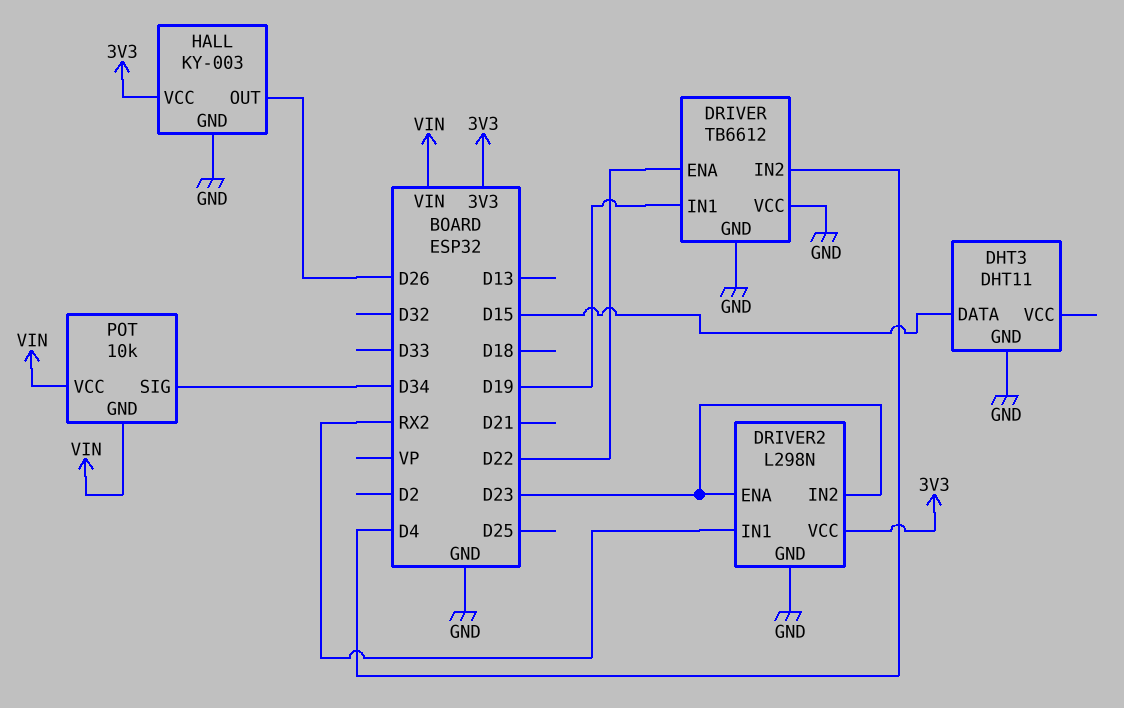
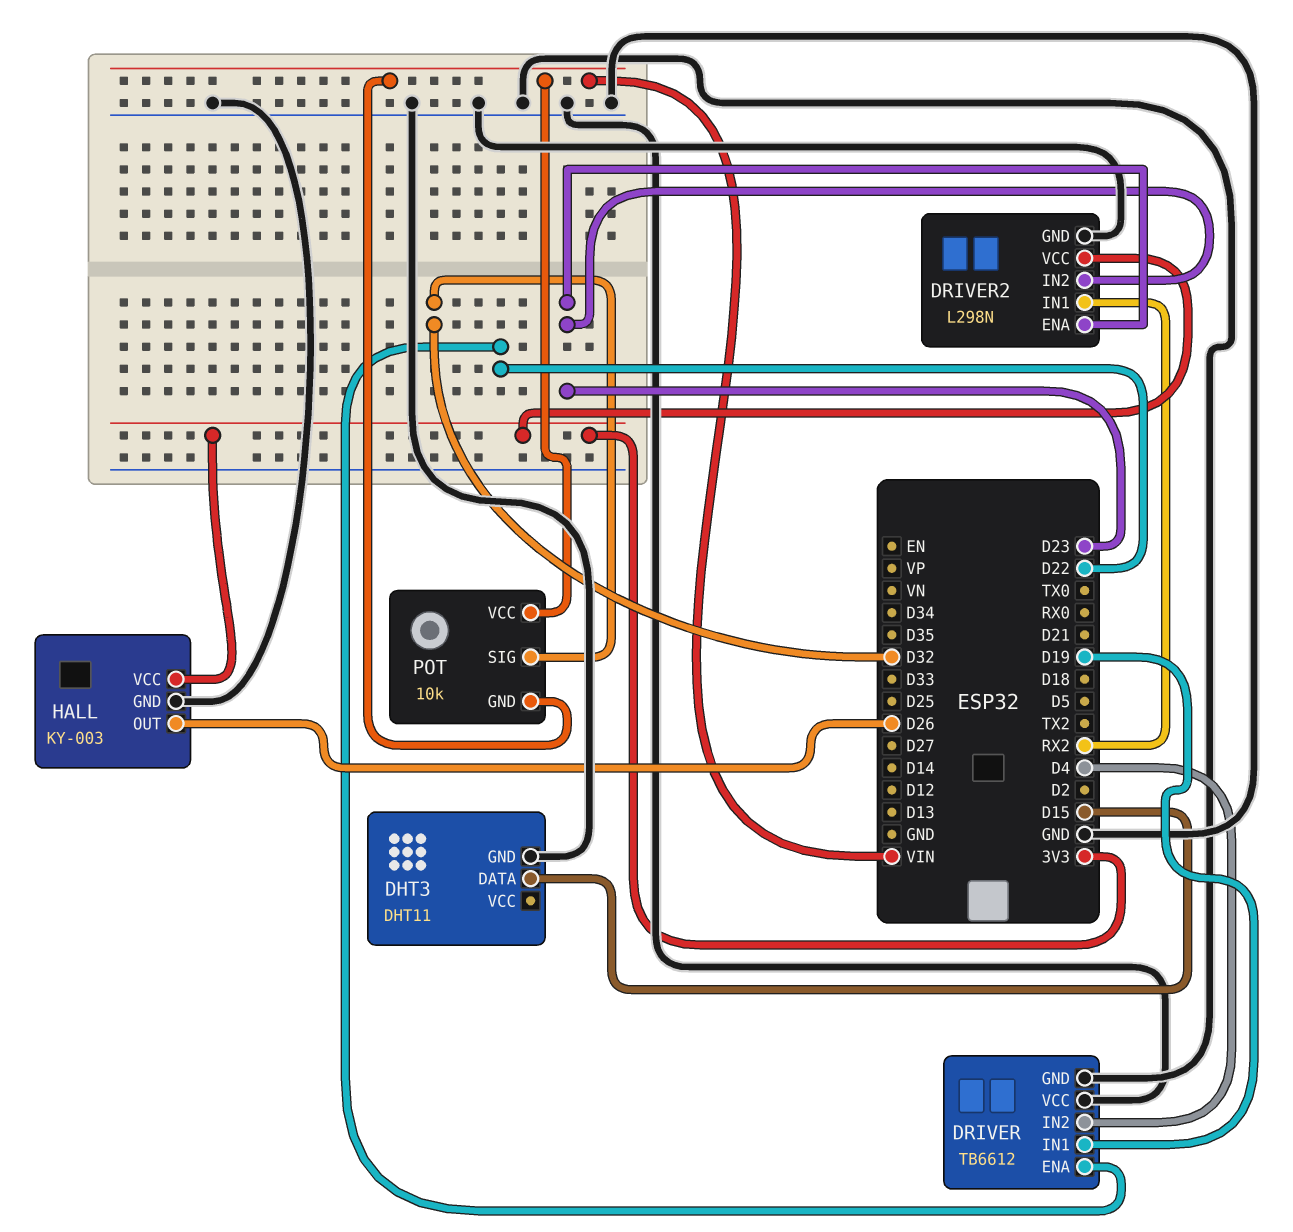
POT pin SIG: D34 -> D32

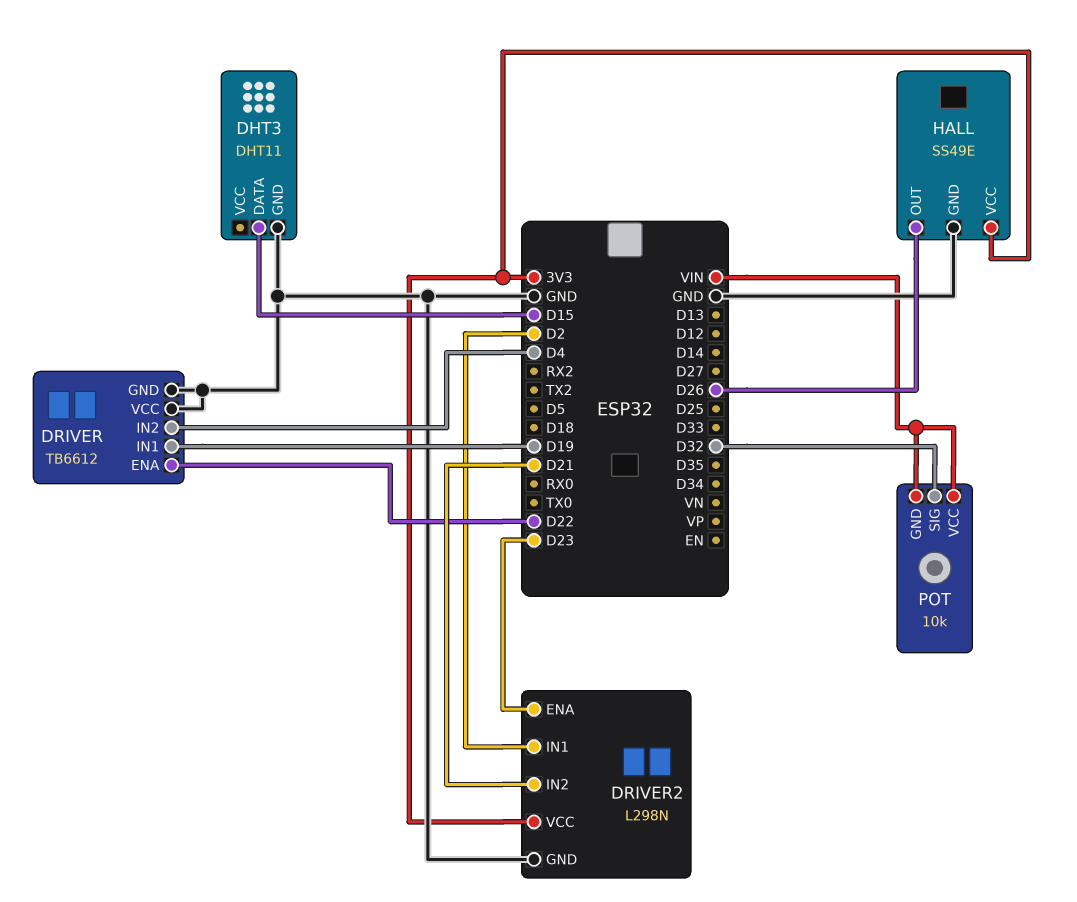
DRIVER2 pin IN1: RX2 -> D2
DRIVER2 pin IN2: D23 -> D21
HALL: KY-003 -> SS49E

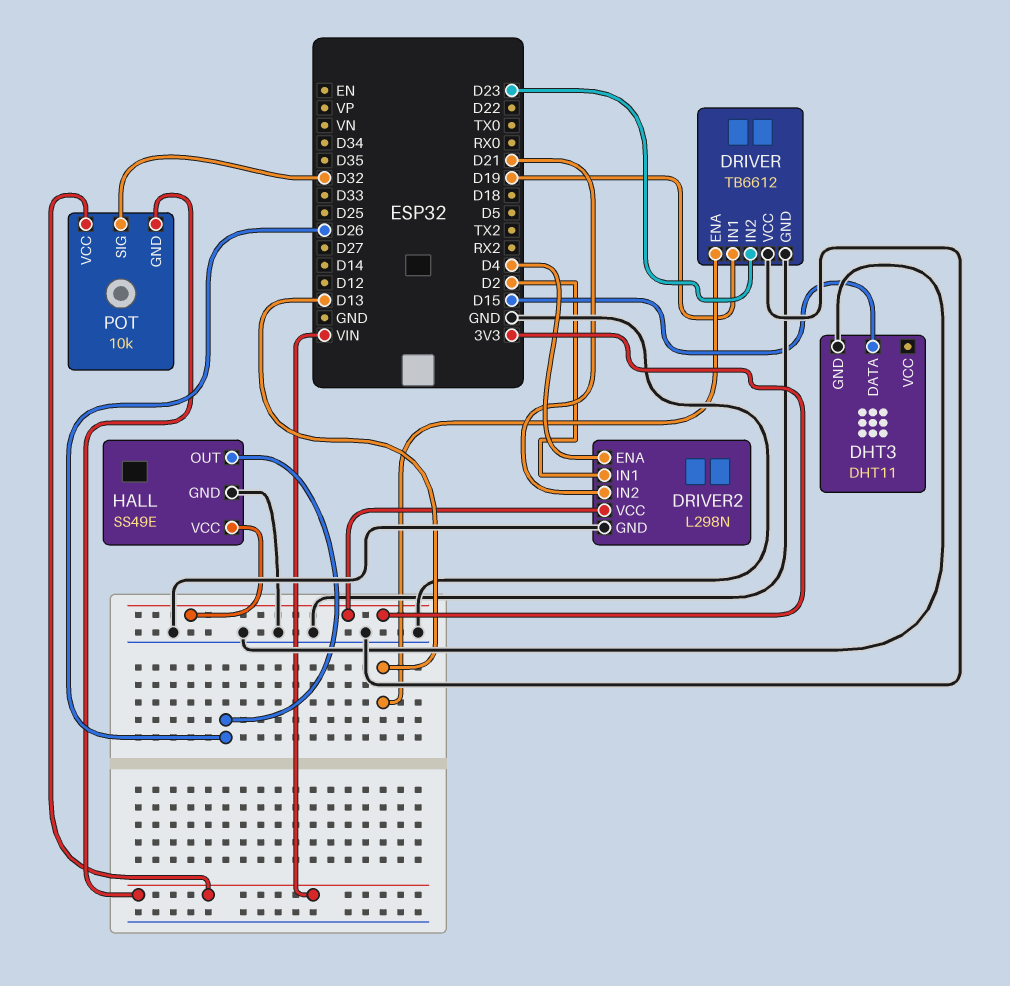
DRIVER pin ENA: D22 -> D13
DRIVER pin IN2: D4 -> D23
DRIVER2 pin ENA: D23 -> D4

